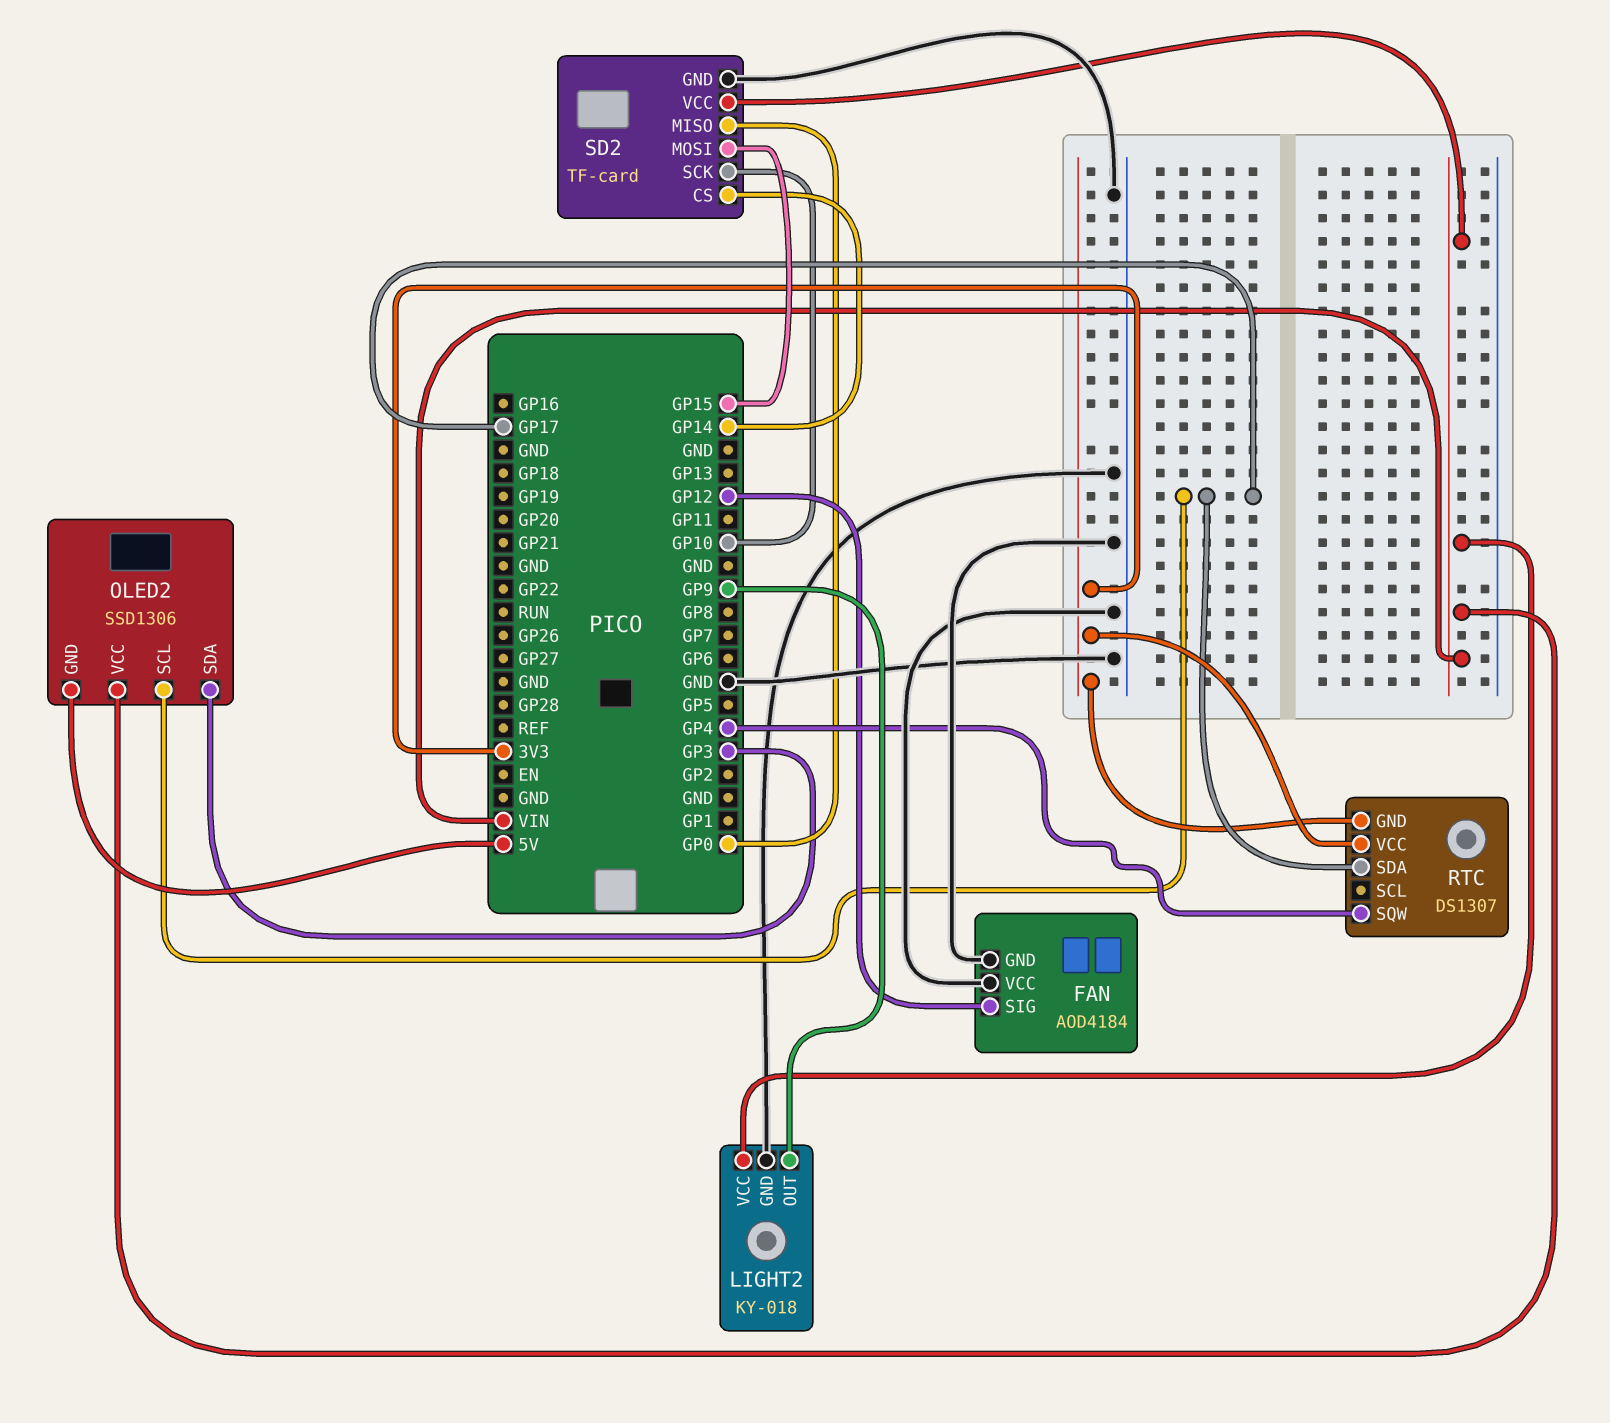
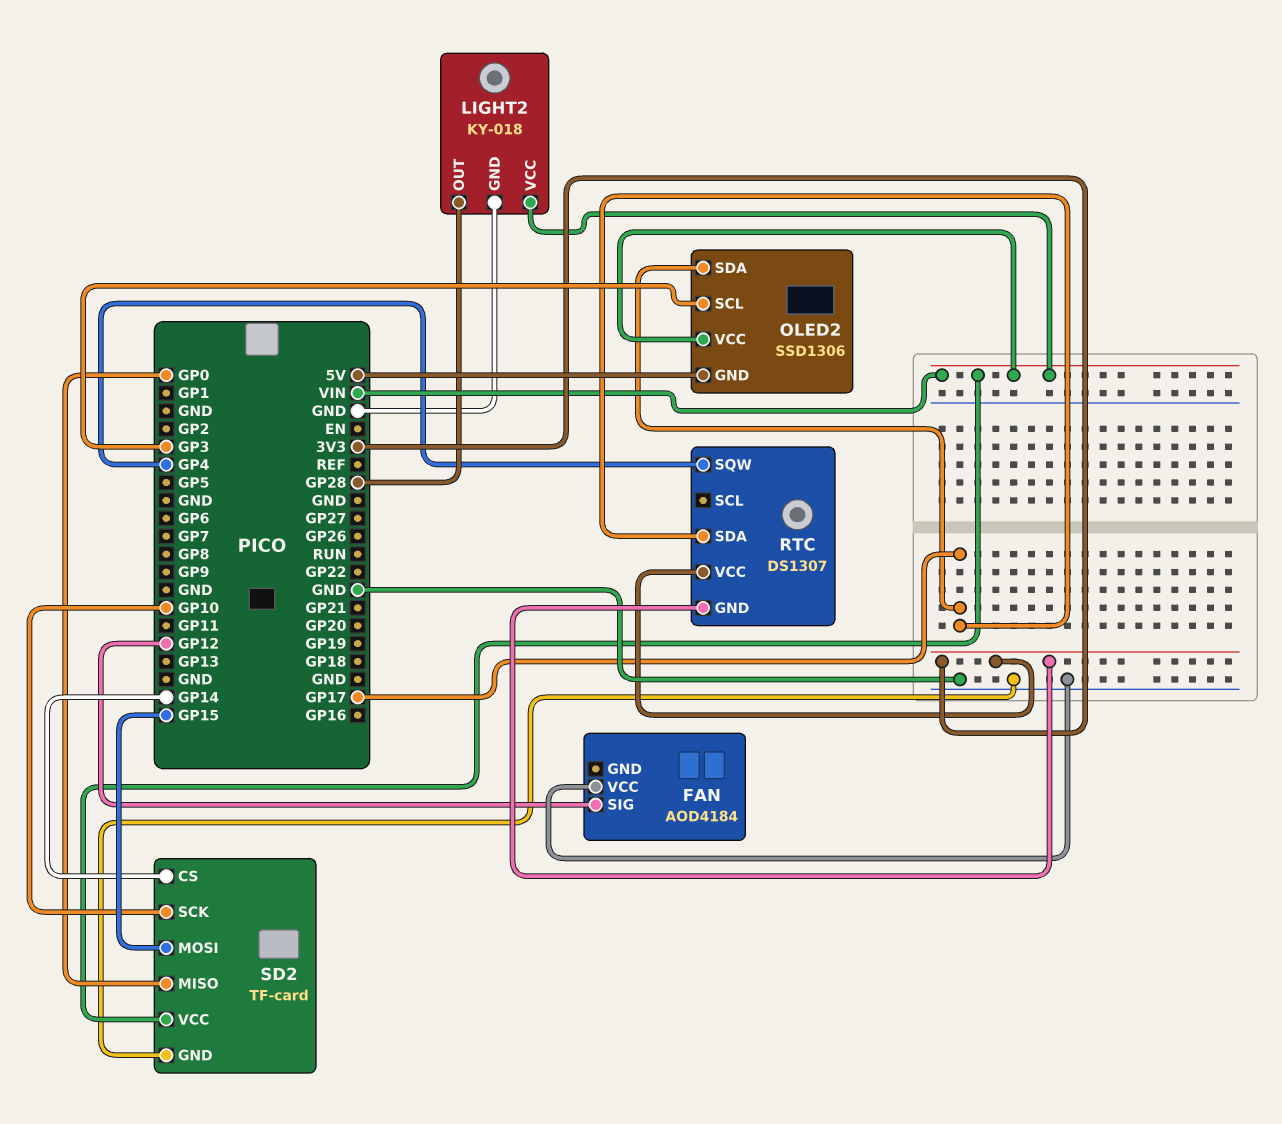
FAN pin GND: GND -> none
LIGHT2 pin OUT: GP9 -> GP28
OLED2 pin SCL: GP17 -> GP3
OLED2 pin SDA: GP3 -> GP17

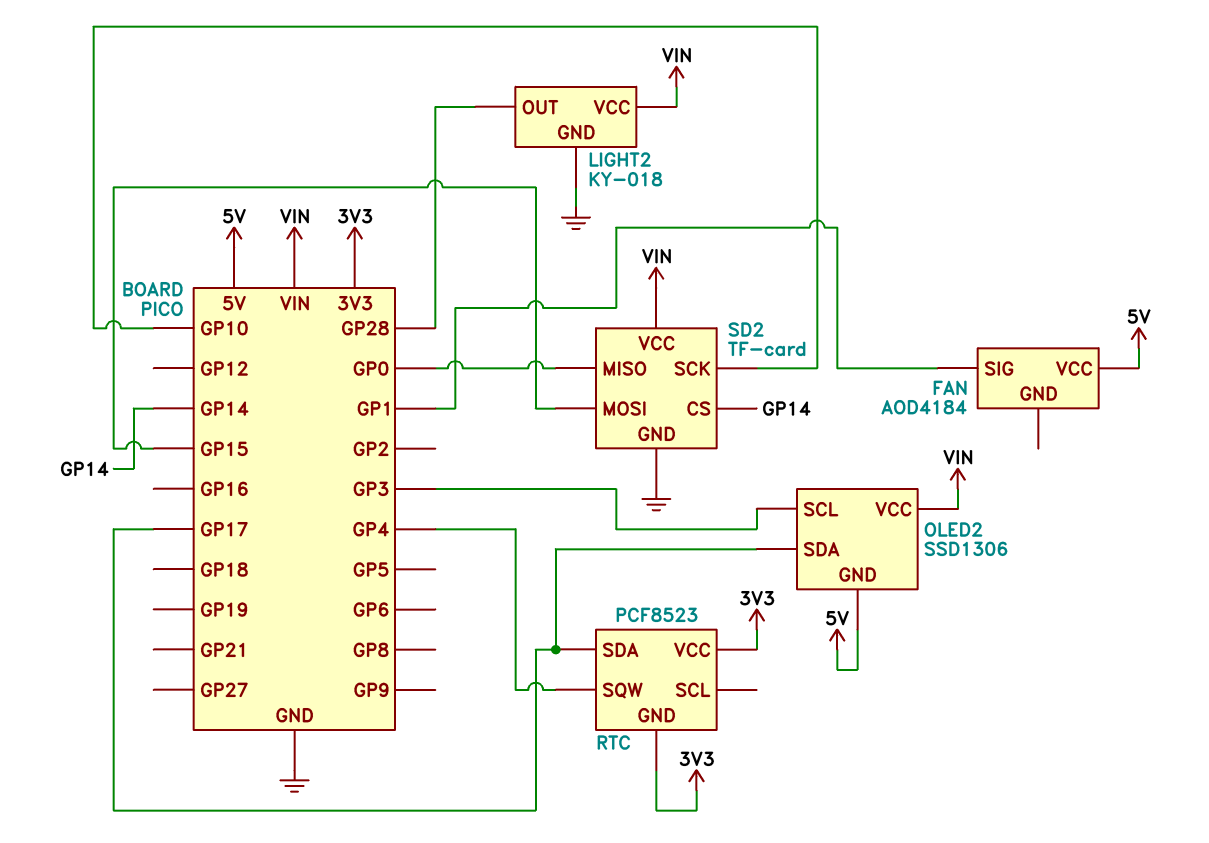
FAN pin SIG: GP12 -> GP1
FAN pin VCC: GND -> 5V
RTC: DS1307 -> PCF8523

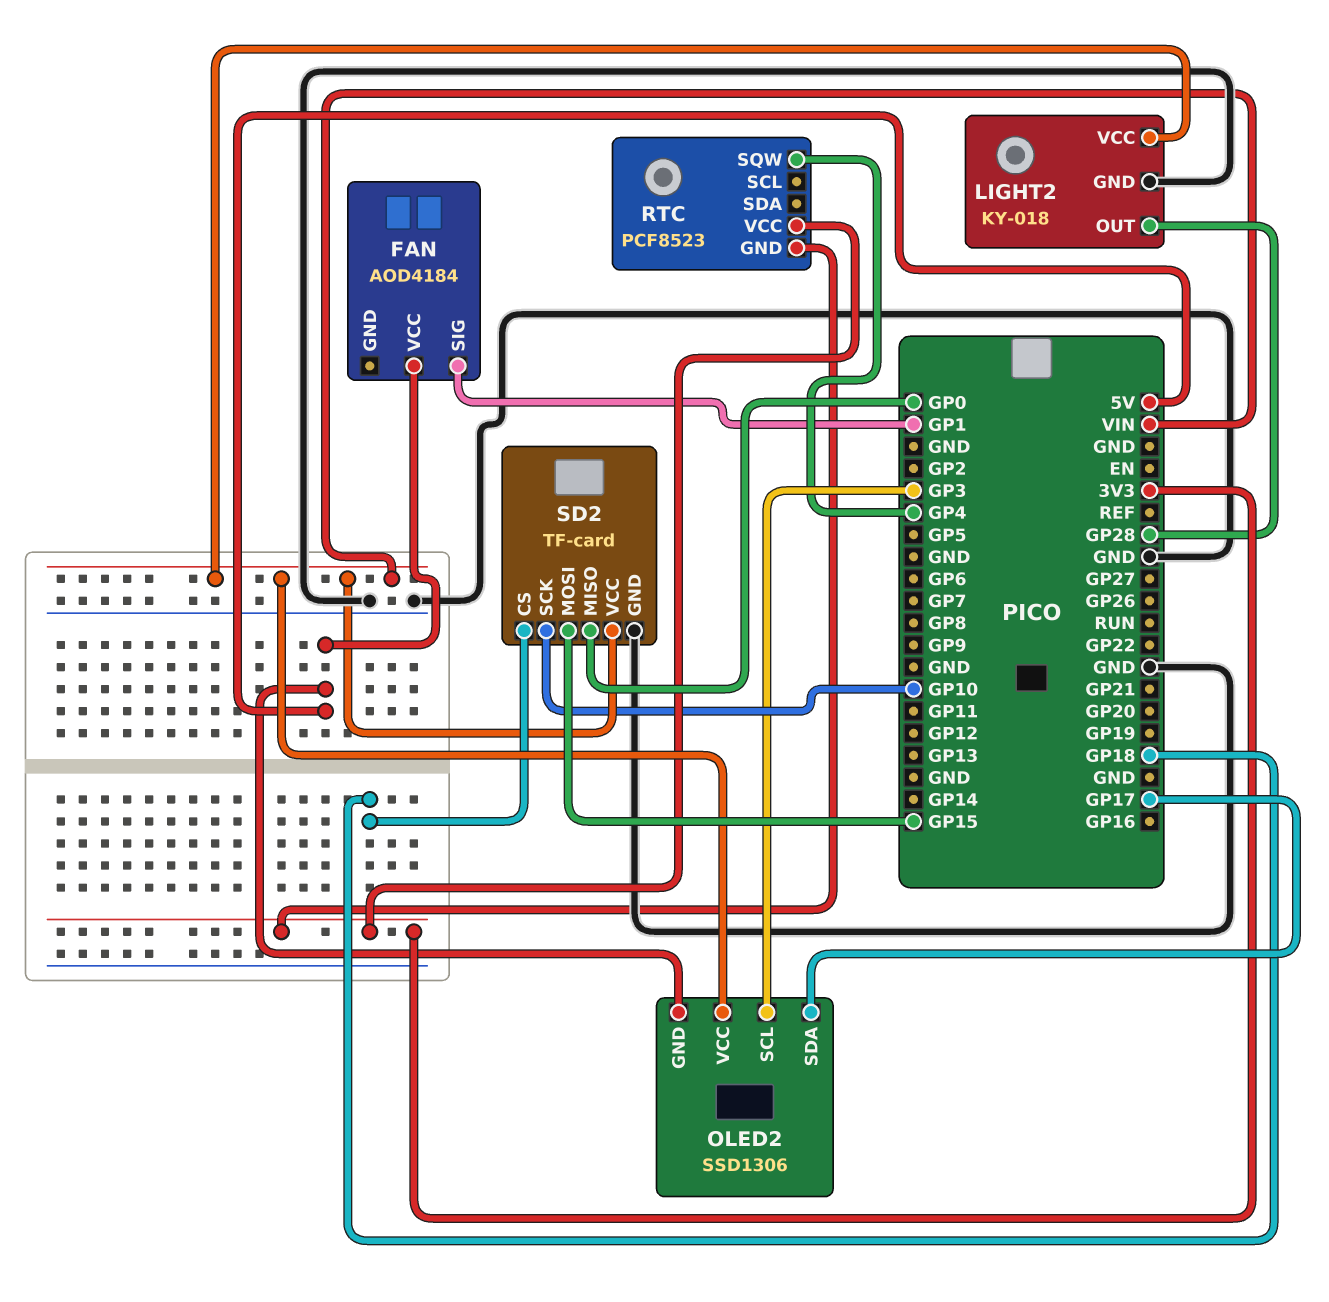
RTC pin SDA: GP17 -> none
SD2 pin CS: GP14 -> GP18

